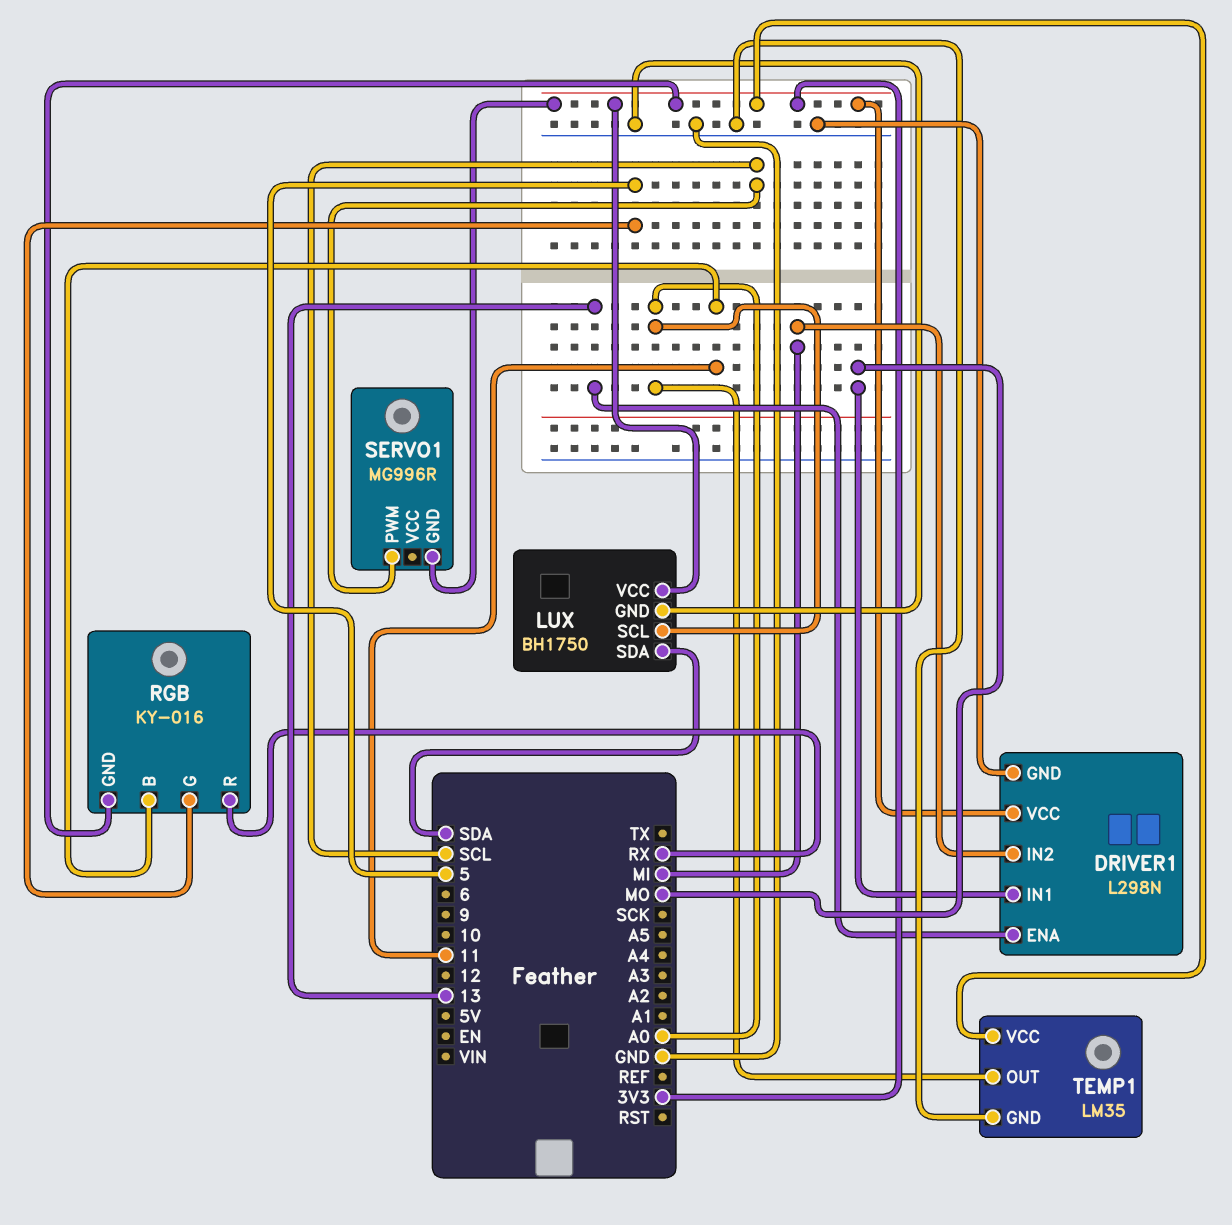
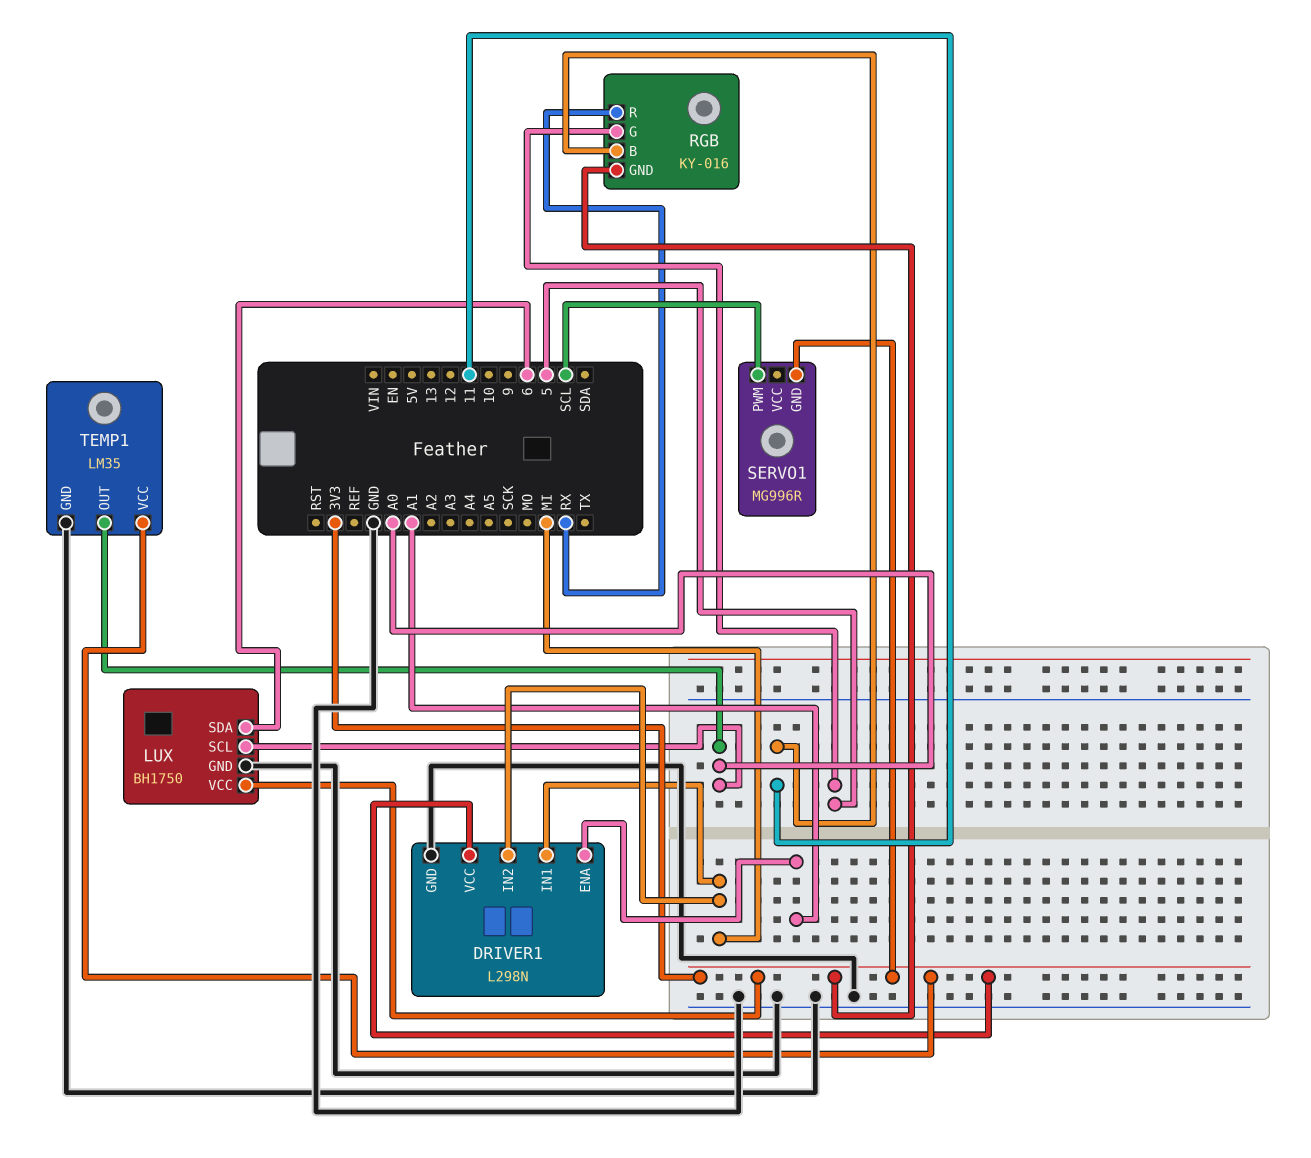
DRIVER1 pin ENA: 13 -> A1
DRIVER1 pin IN1: MO -> MI
LUX pin SDA: SDA -> 6

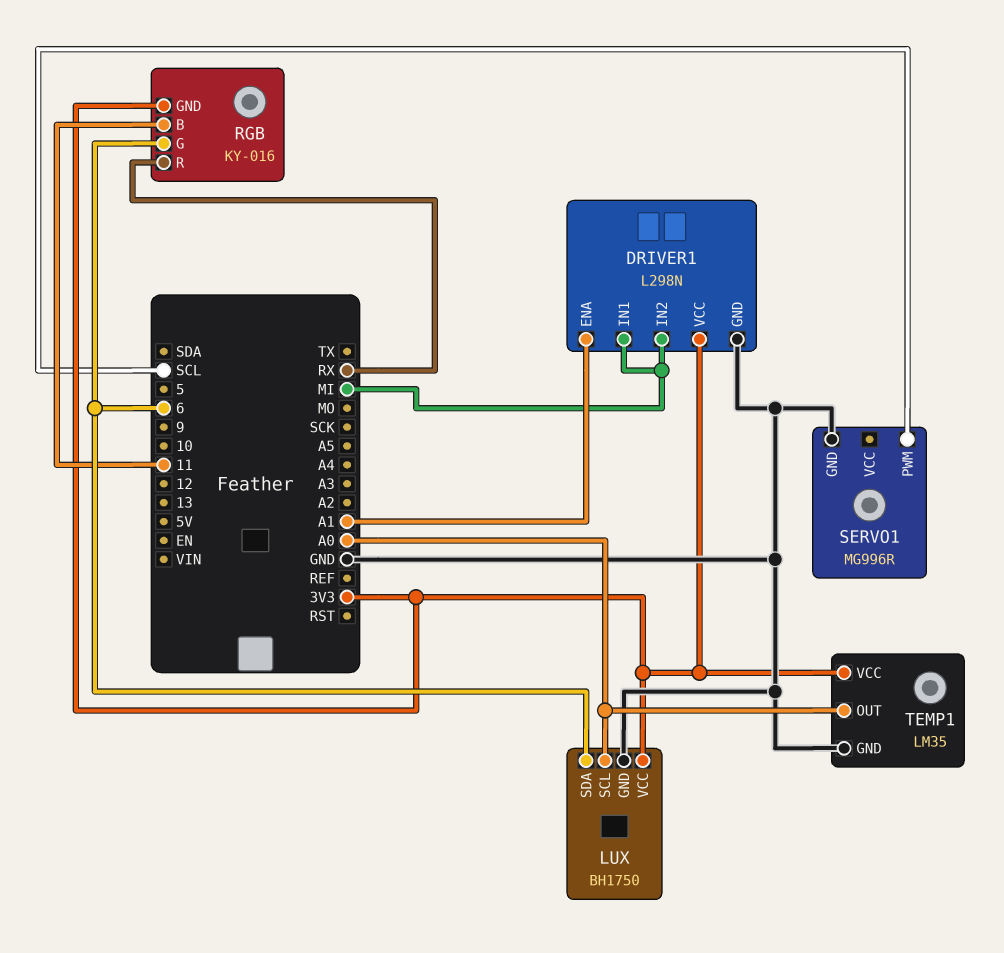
RGB pin G: 5 -> 6
SERVO1 pin GND: 3V3 -> GND

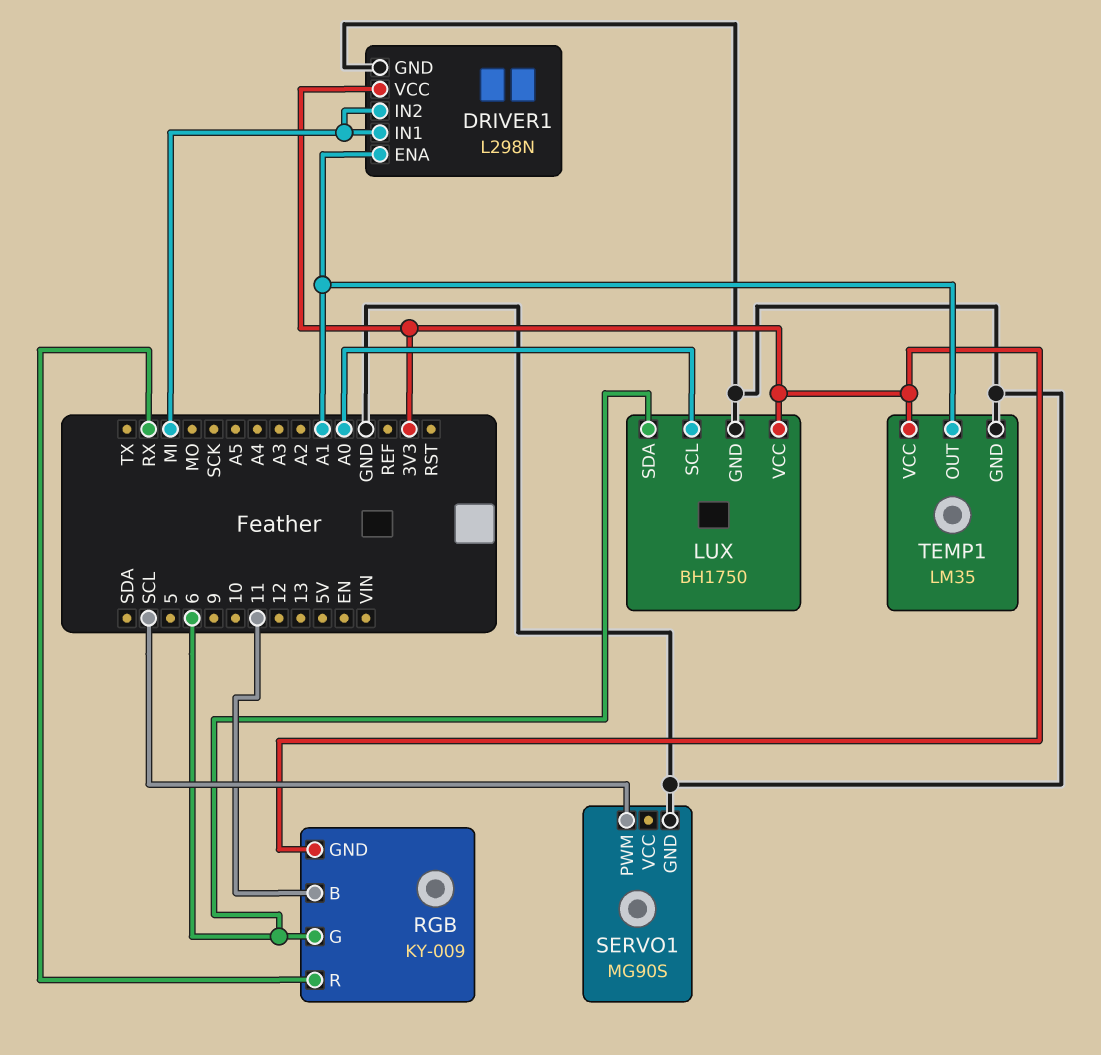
RGB: KY-016 -> KY-009
SERVO1: MG996R -> MG90S
TEMP1 pin OUT: A0 -> A1

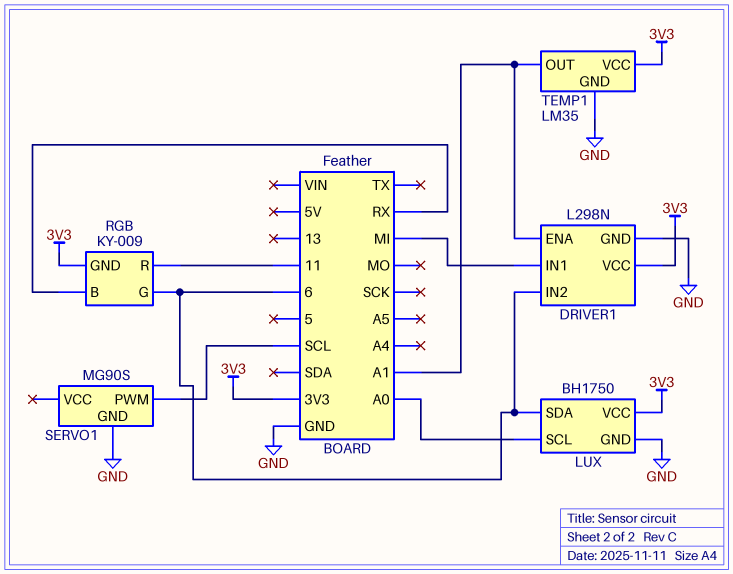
DRIVER1 pin IN2: MI -> 6
RGB pin B: 11 -> RX
RGB pin R: RX -> 11

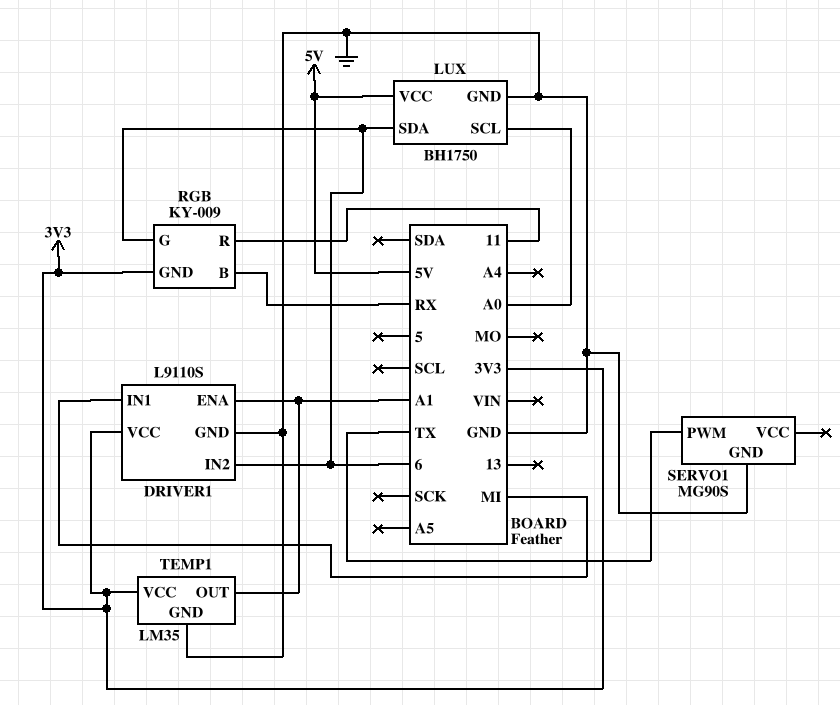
DRIVER1: L298N -> L9110S
LUX pin VCC: 3V3 -> 5V
SERVO1 pin PWM: SCL -> TX

